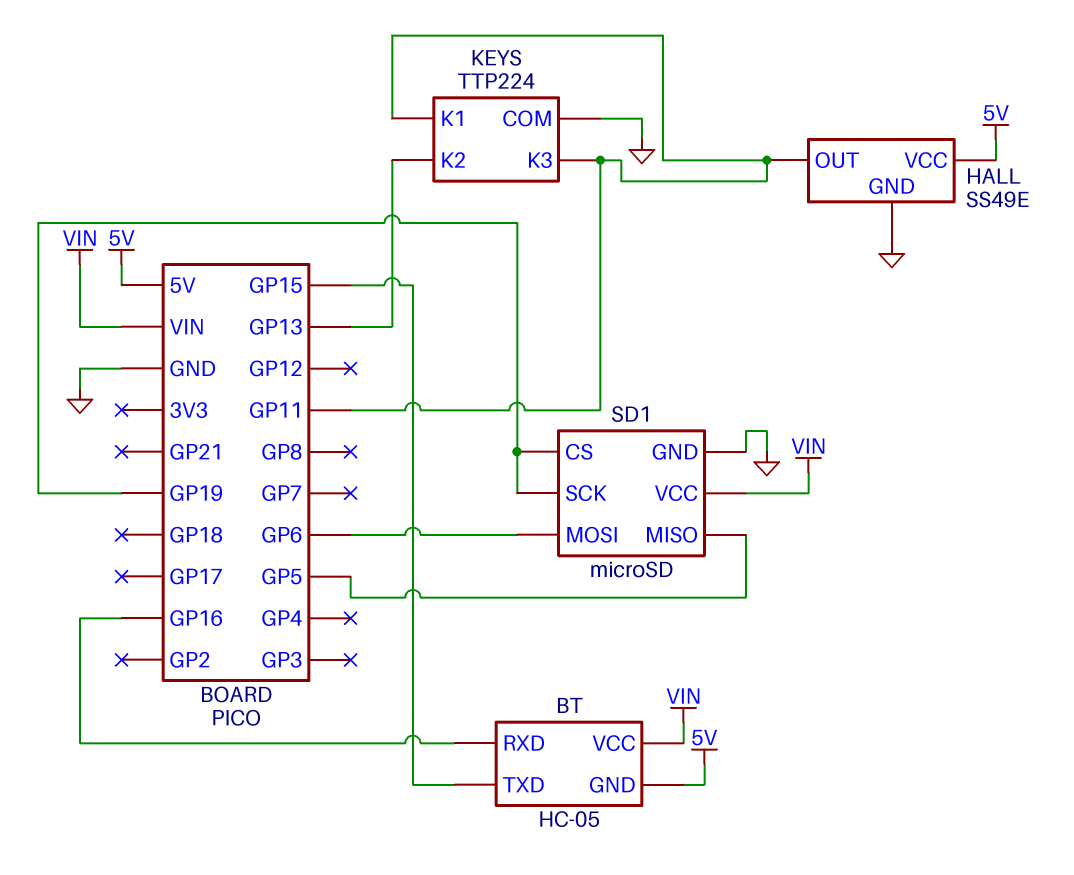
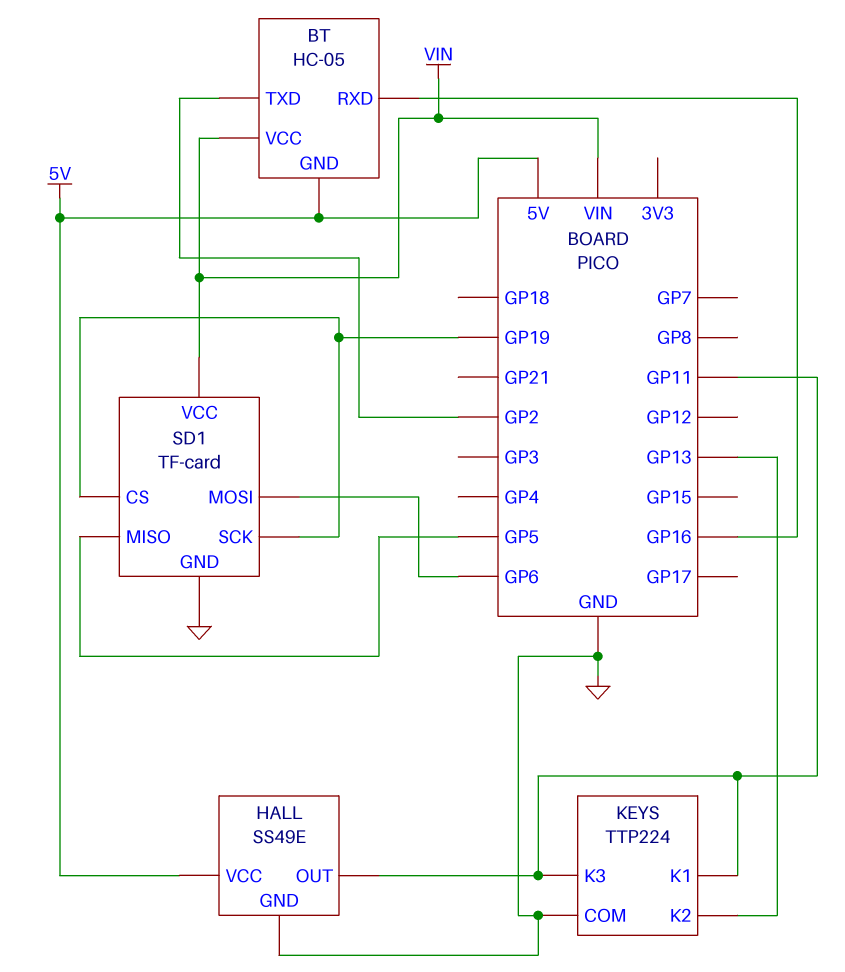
BT pin TXD: GP15 -> GP2
SD1: microSD -> TF-card

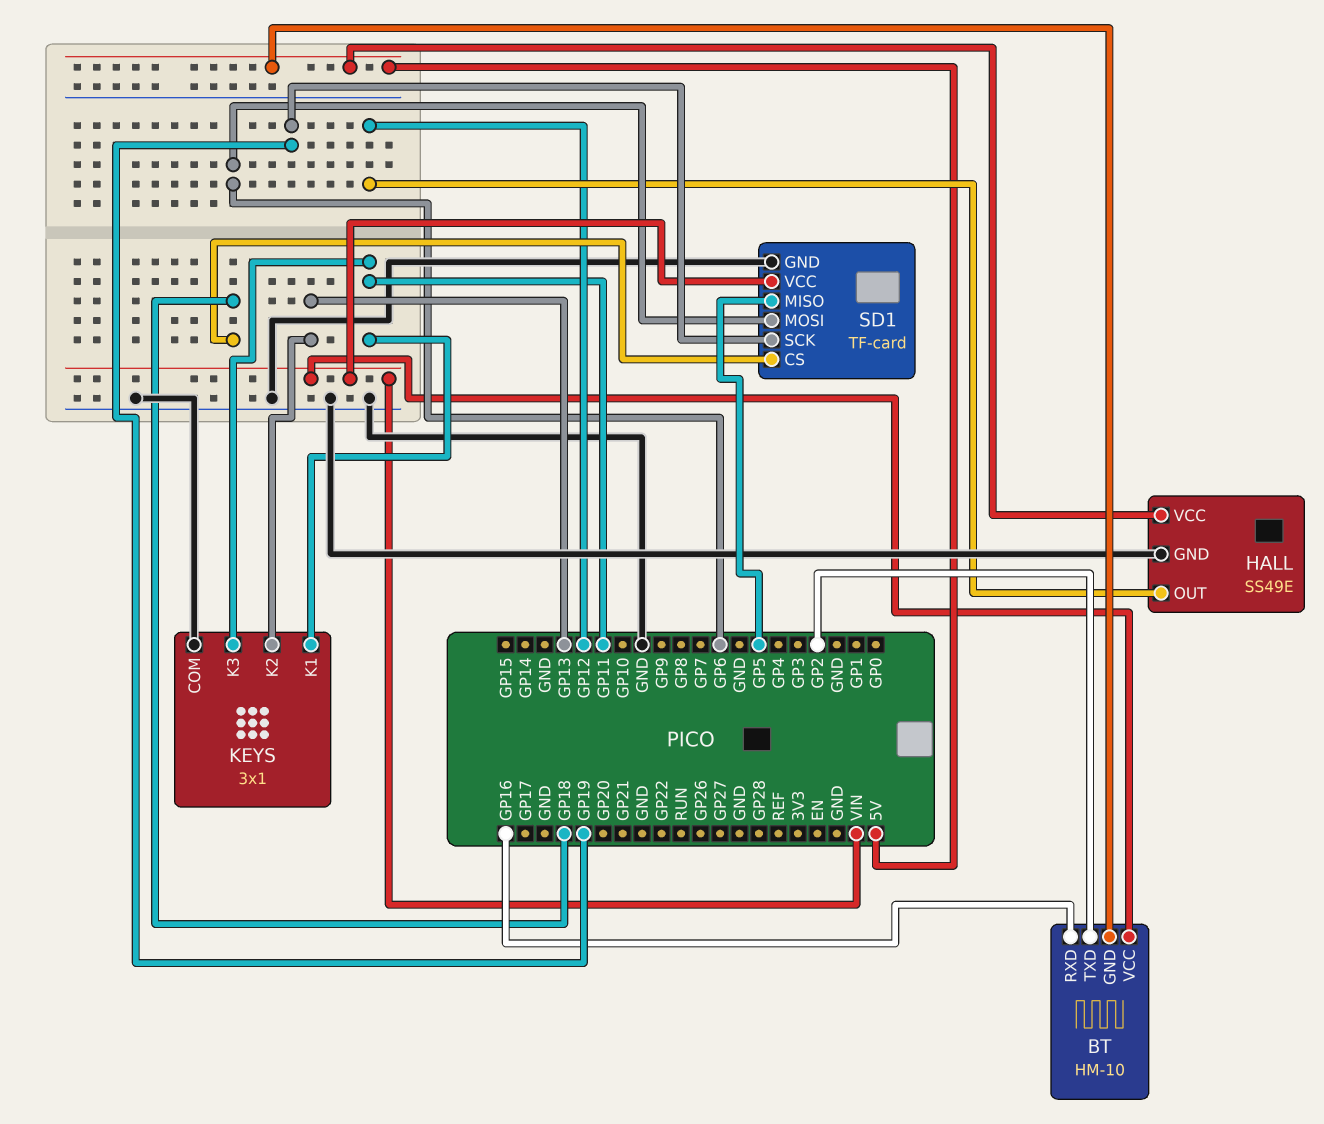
BT: HC-05 -> HM-10
HALL pin OUT: GP11 -> GP12
KEYS: TTP224 -> 3x1
SD1 pin CS: GP19 -> GP18

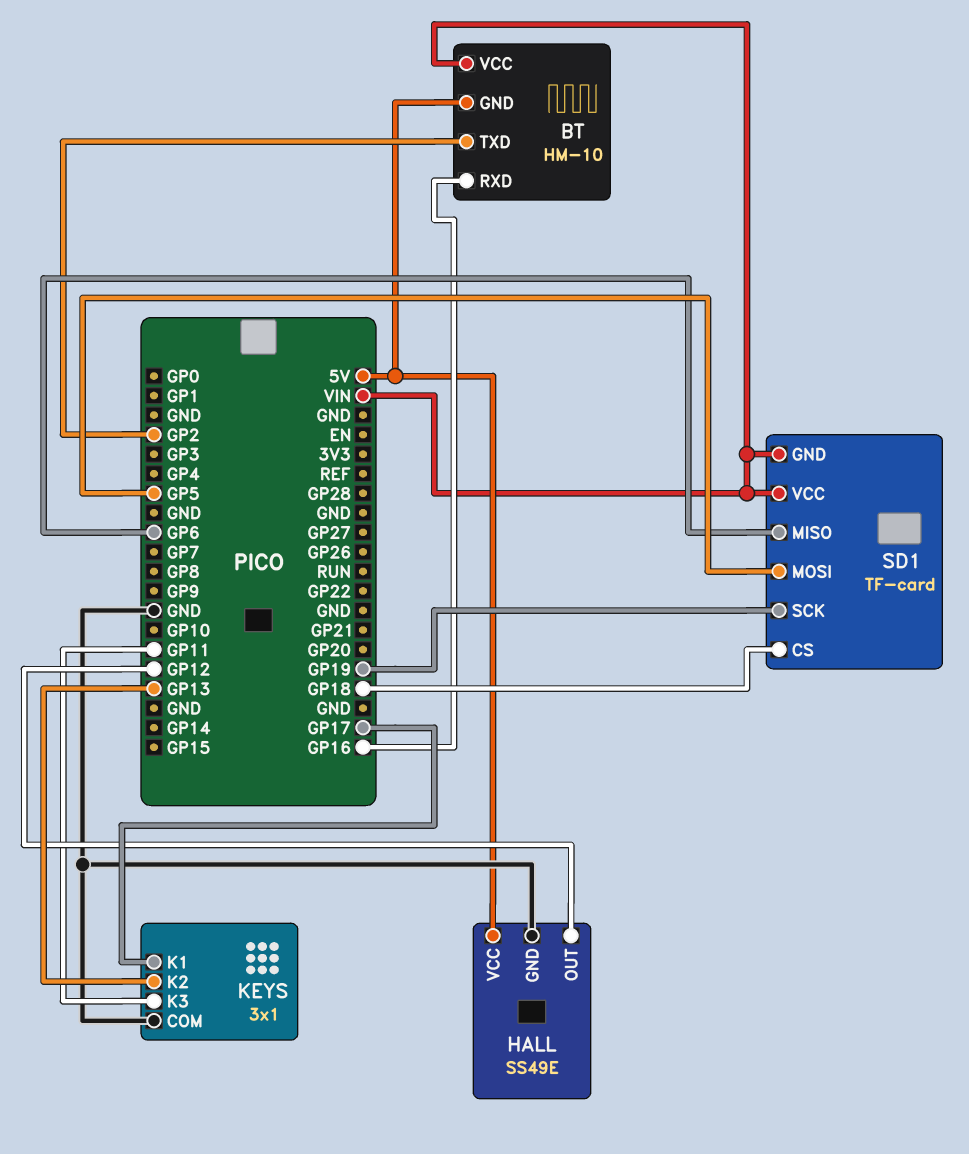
KEYS pin K1: GP11 -> GP17
SD1 pin GND: GND -> VIN
SD1 pin MISO: GP5 -> GP6
SD1 pin MOSI: GP6 -> GP5

